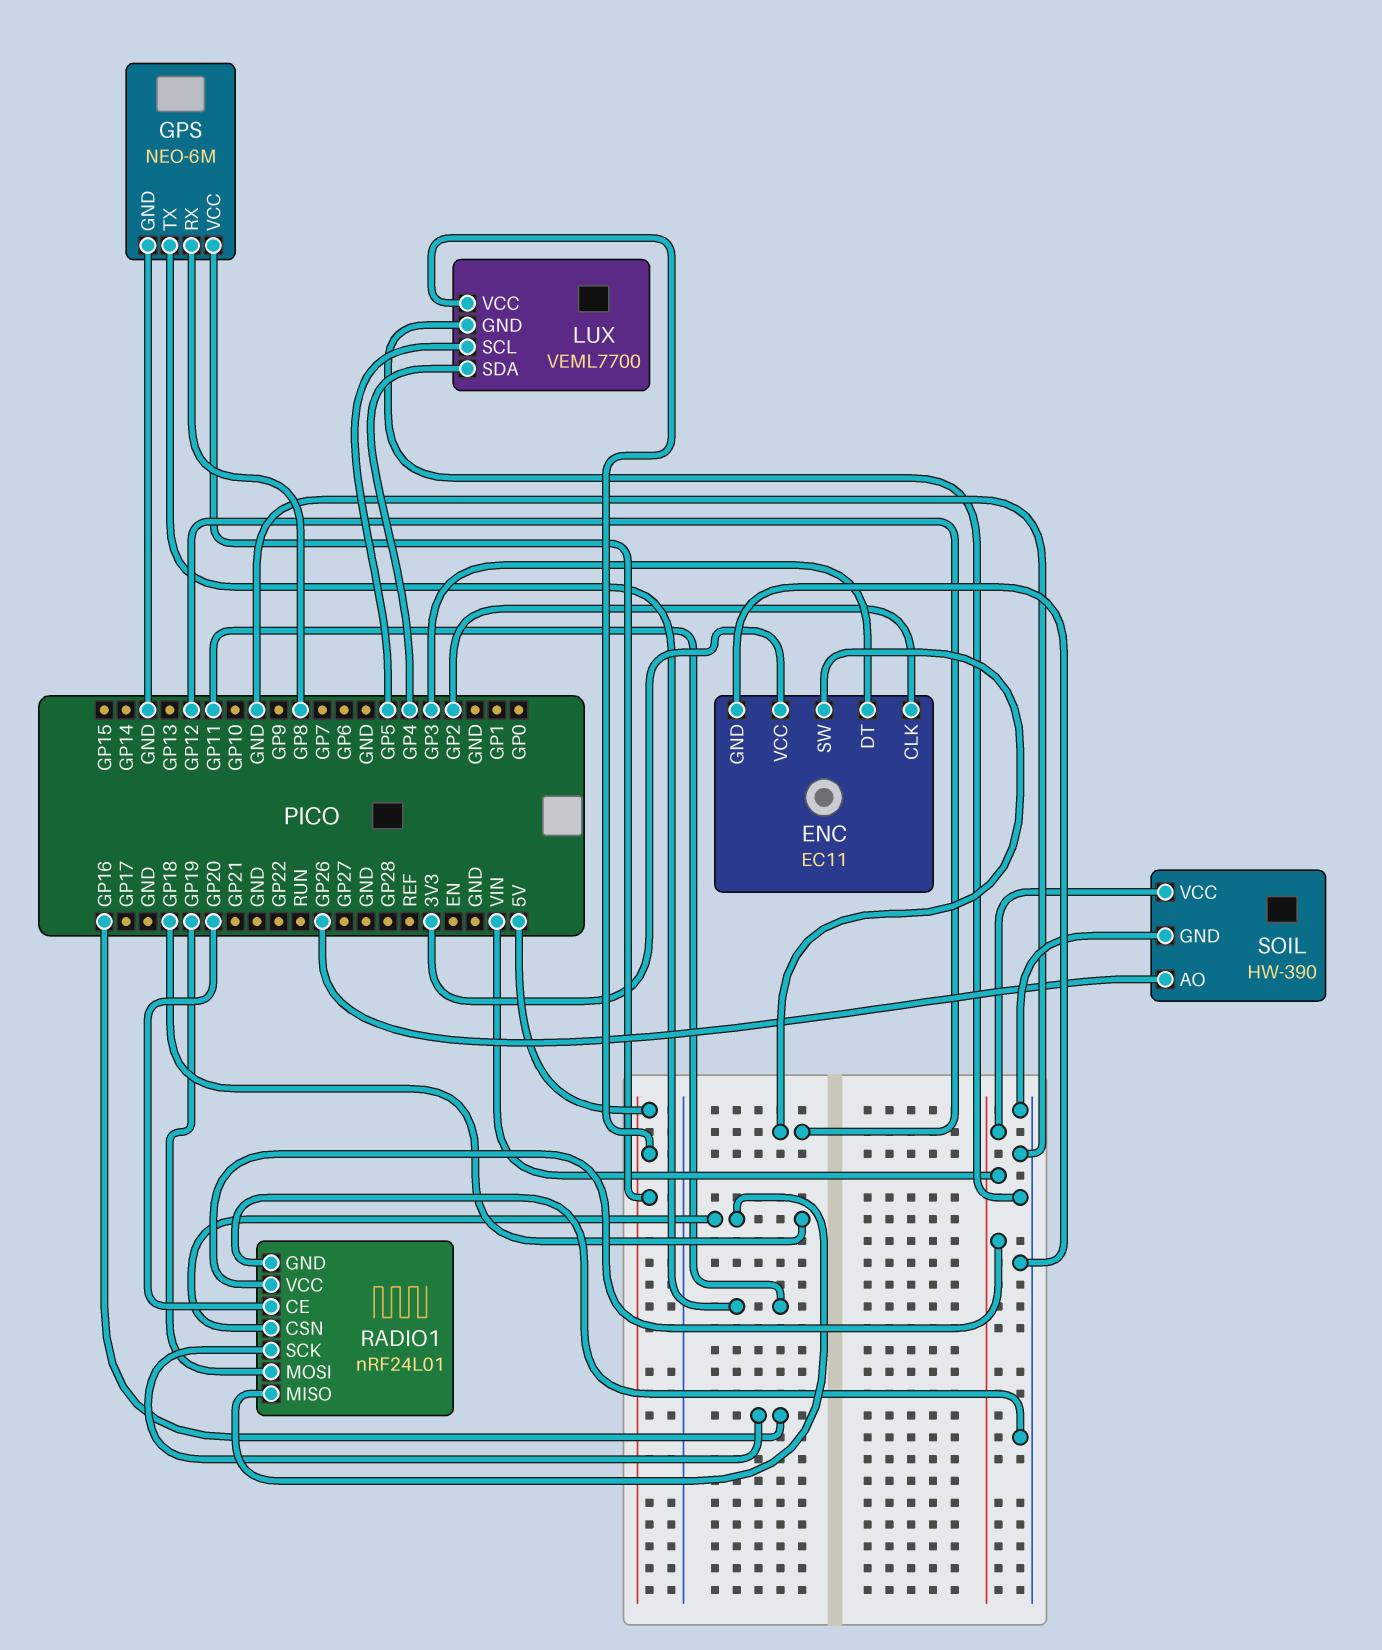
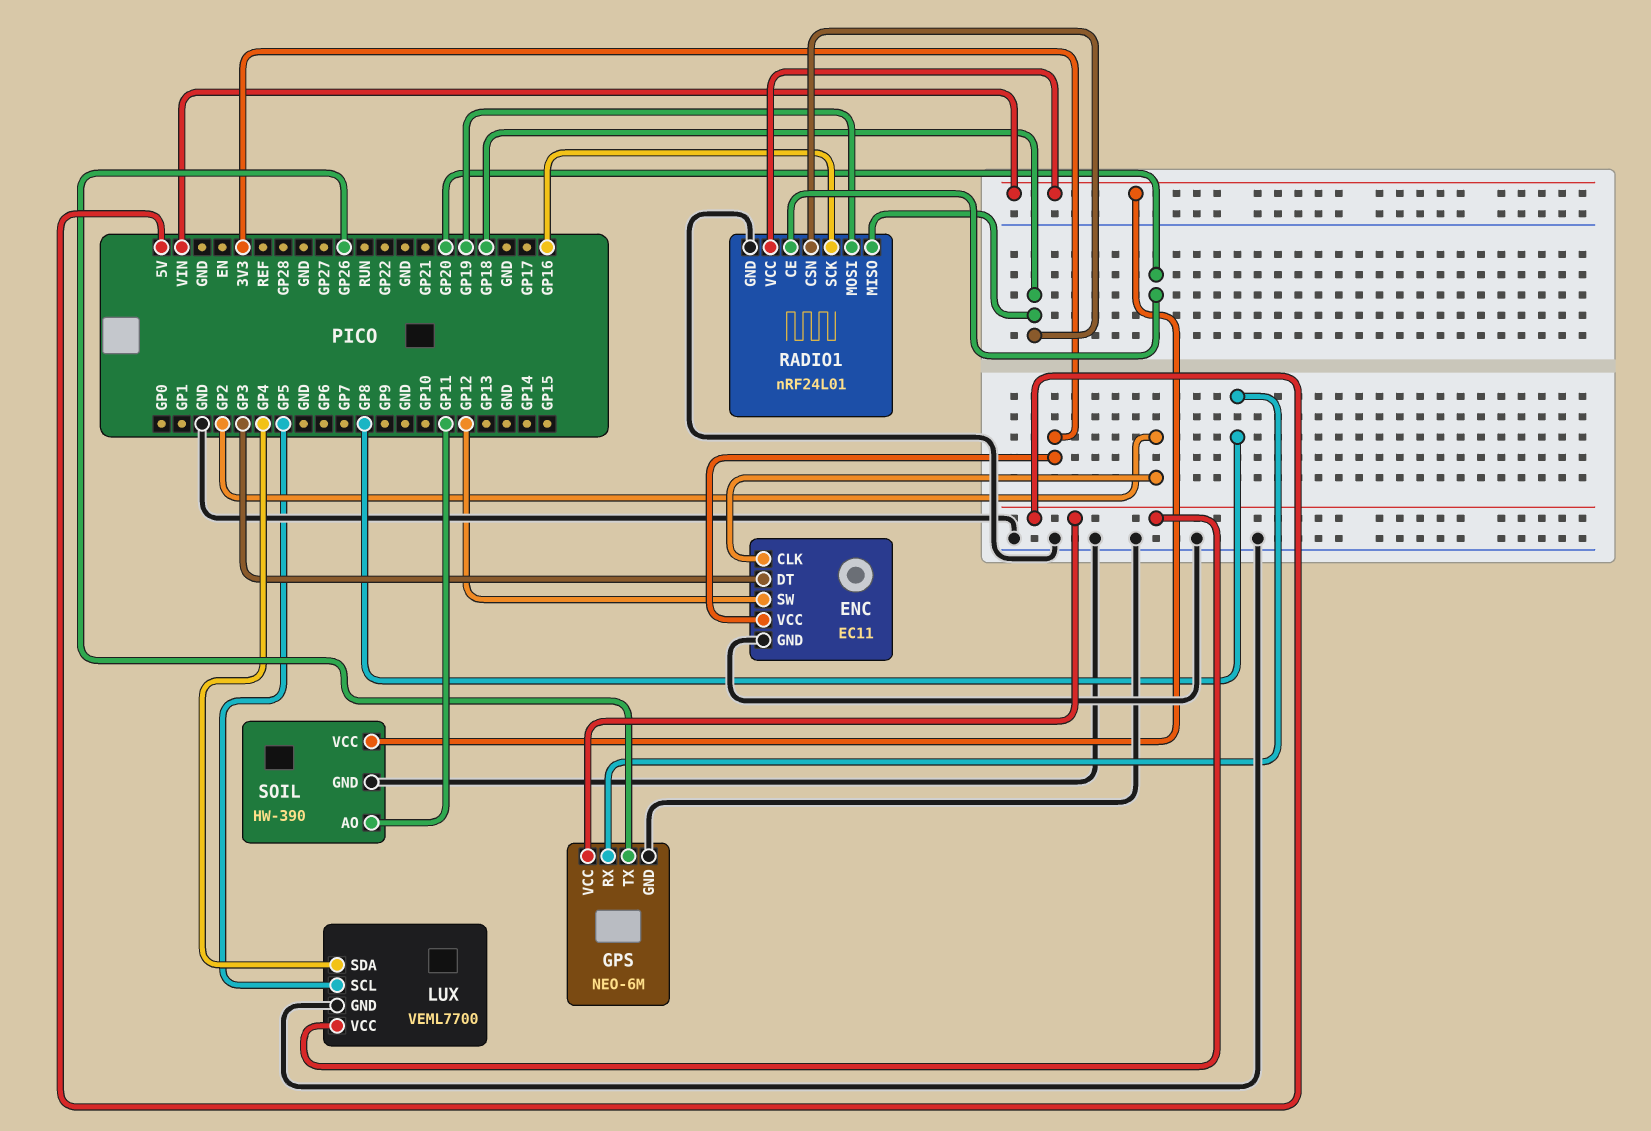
GPS pin TX: GP11 -> GP26
SOIL pin AO: GP26 -> GP11

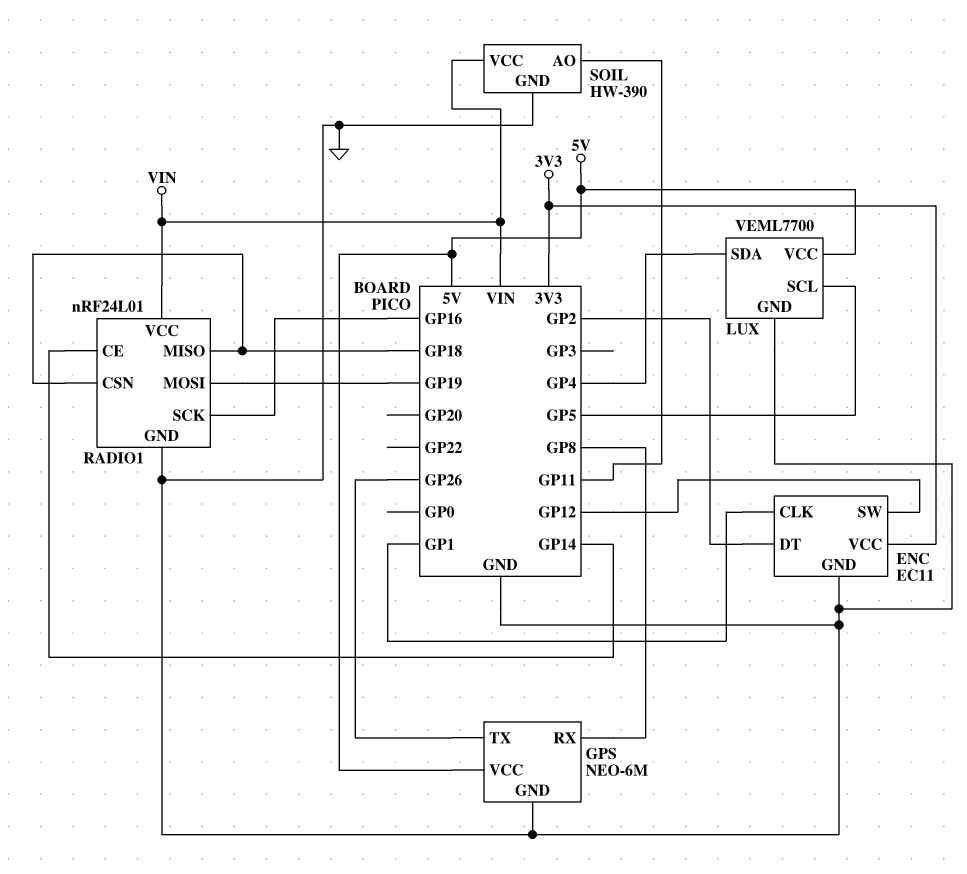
ENC pin CLK: GP2 -> GP1
ENC pin DT: GP3 -> GP2
RADIO1 pin CE: GP20 -> GP14

